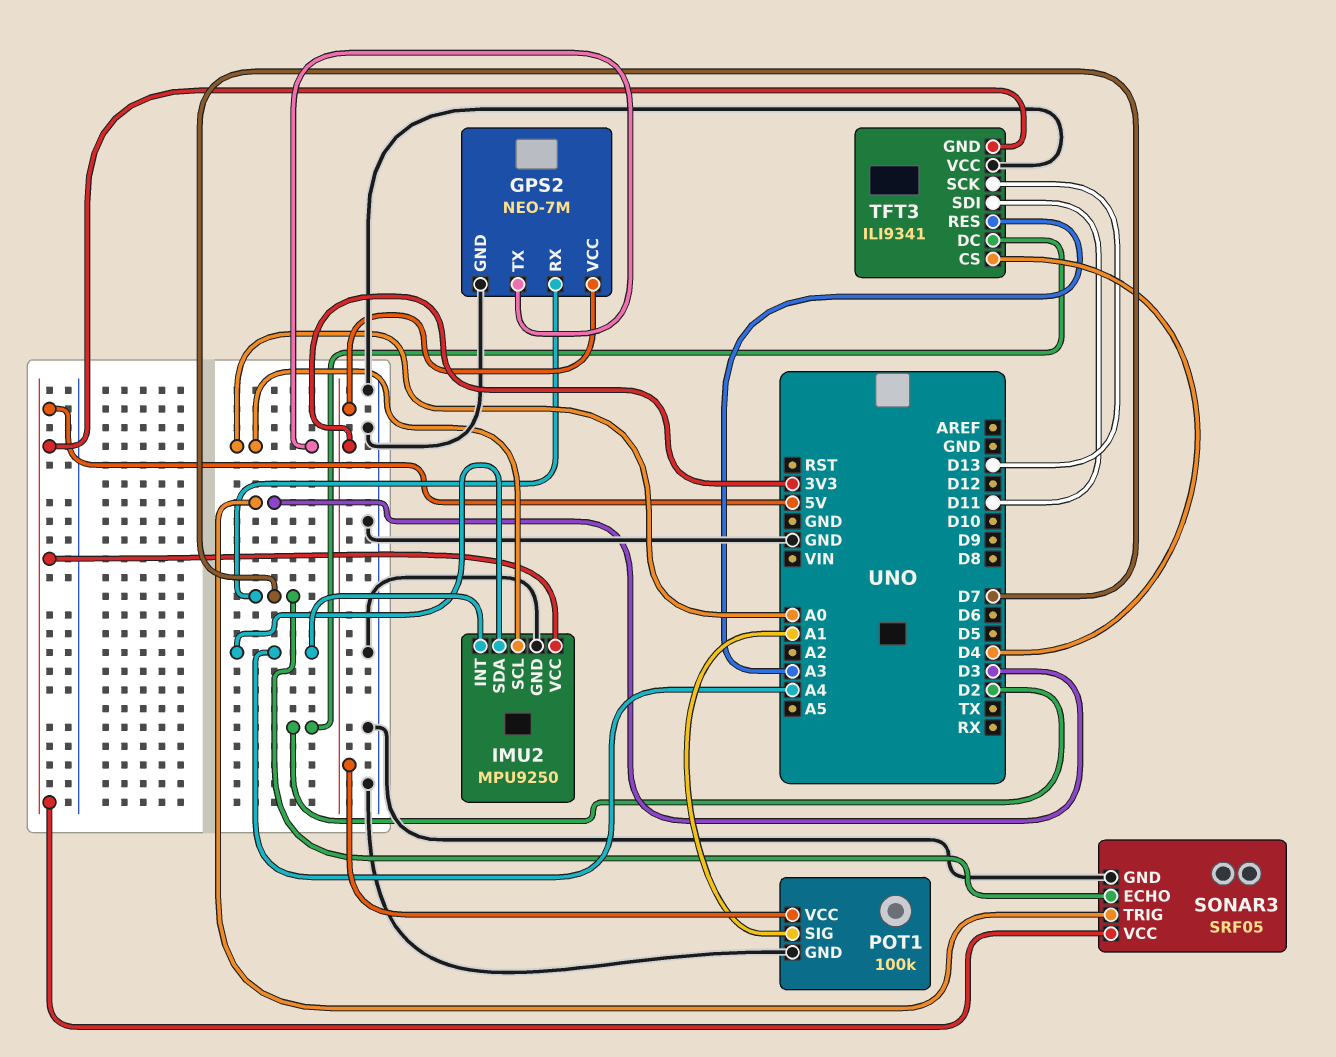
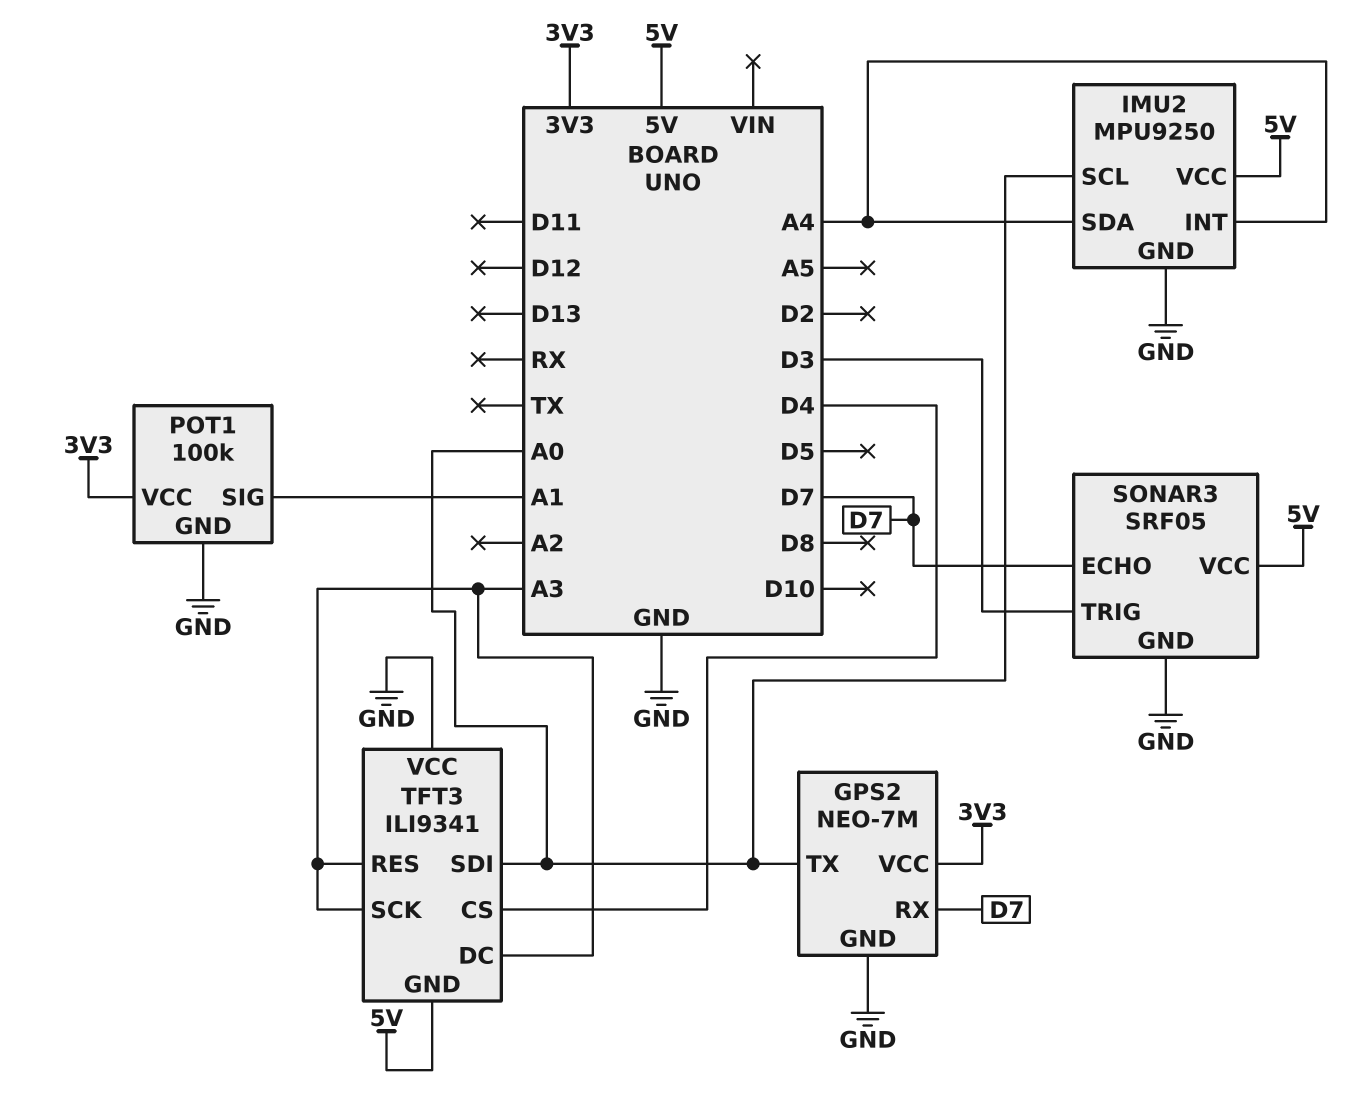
TFT3 pin DC: D2 -> A3
TFT3 pin SCK: D13 -> A3
TFT3 pin SDI: D11 -> A0

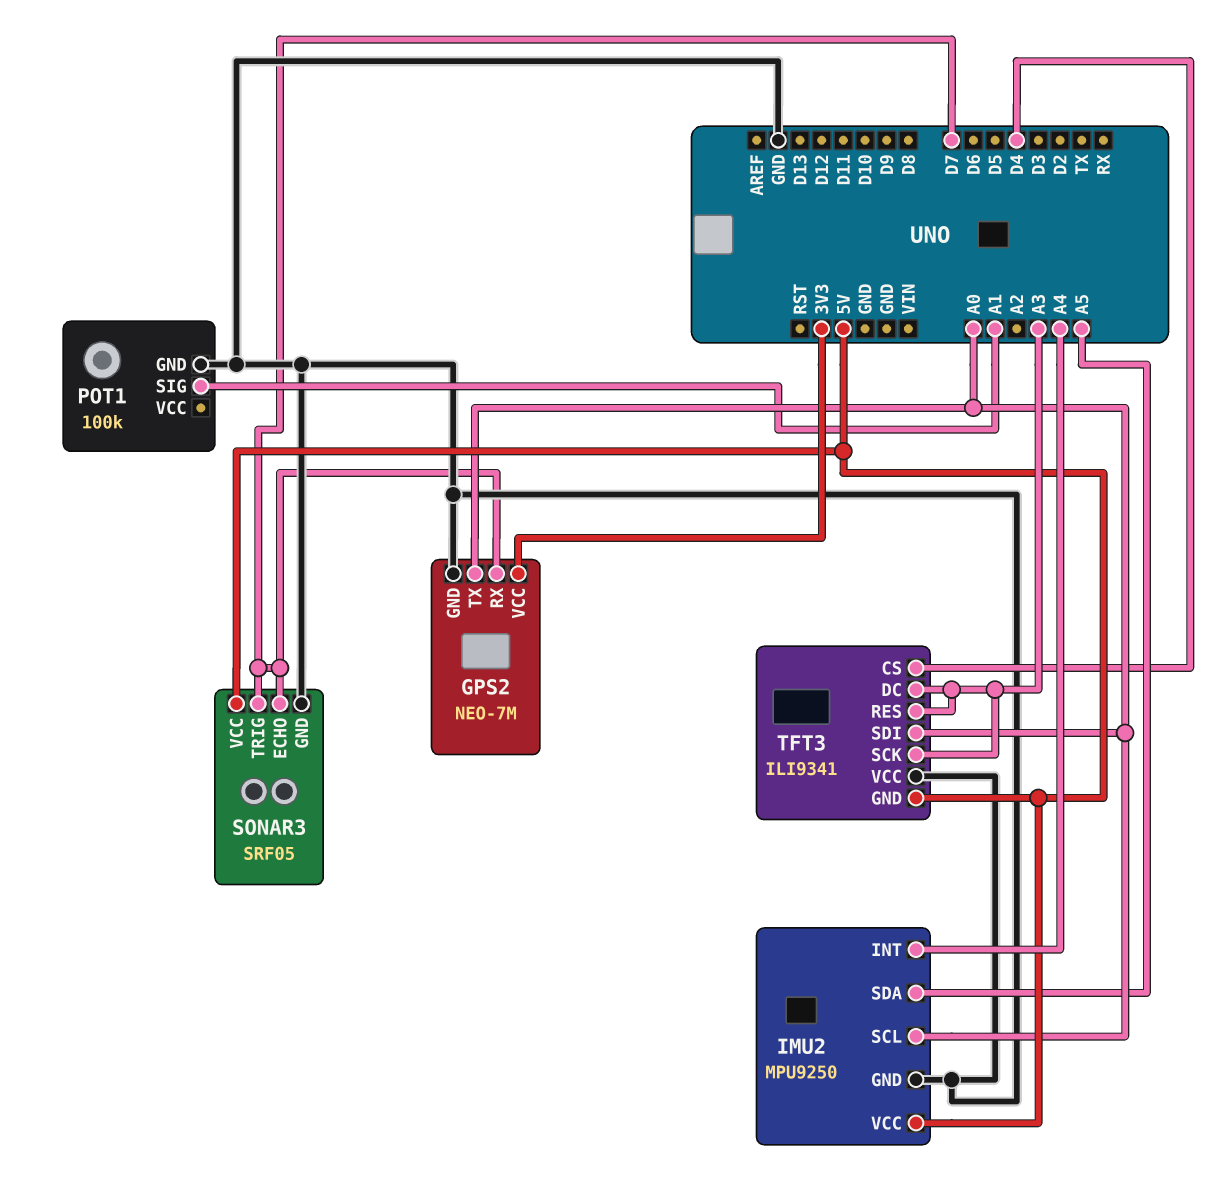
IMU2 pin SDA: A4 -> A5
POT1 pin VCC: 3V3 -> none
SONAR3 pin TRIG: D3 -> D7

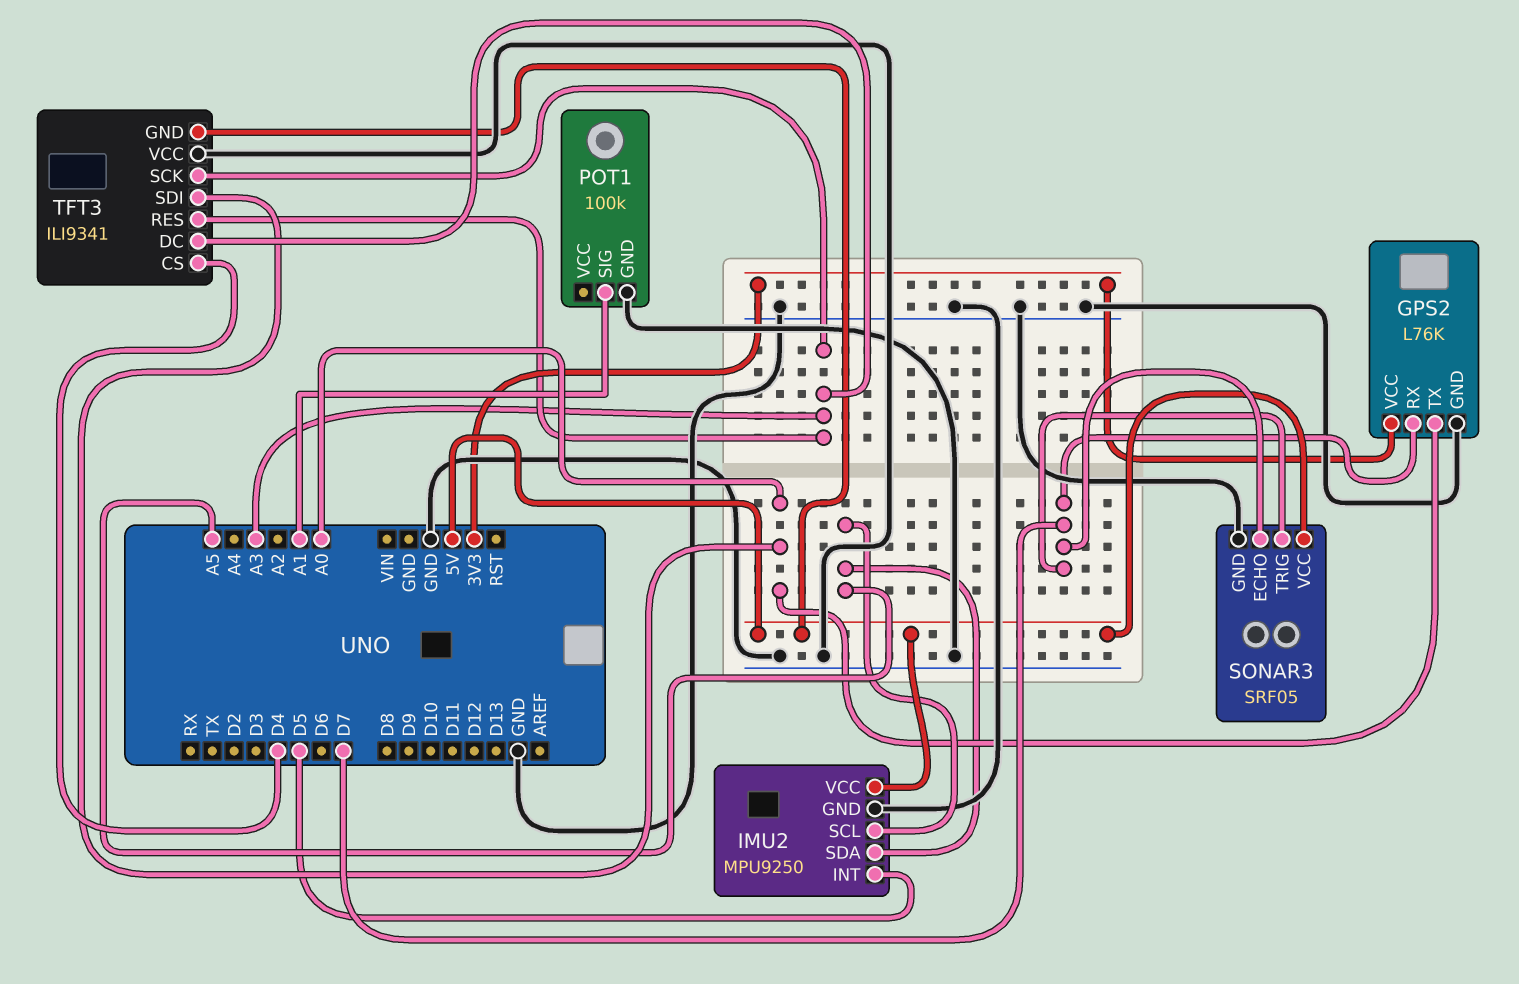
GPS2: NEO-7M -> L76K
IMU2 pin INT: A4 -> D5
IMU2 pin SCL: A0 -> A5

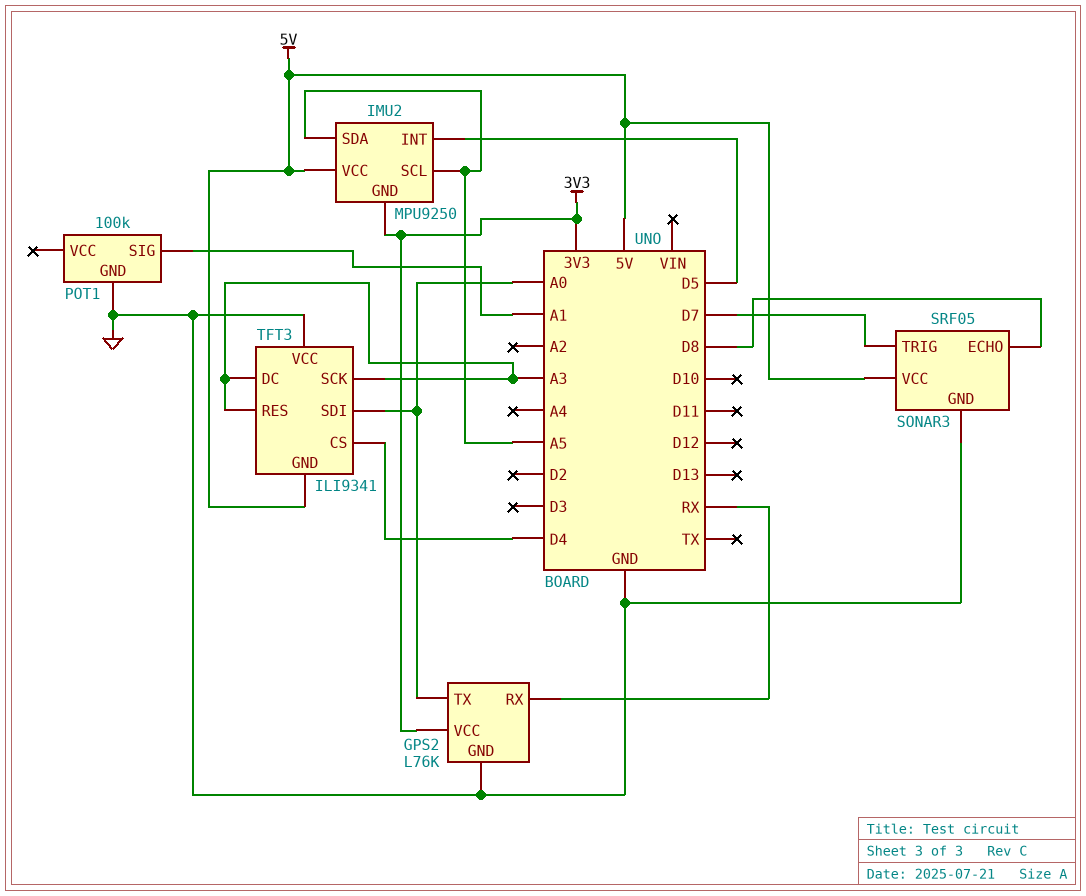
GPS2 pin RX: D7 -> RX
IMU2 pin GND: GND -> 3V3
SONAR3 pin ECHO: D7 -> D8

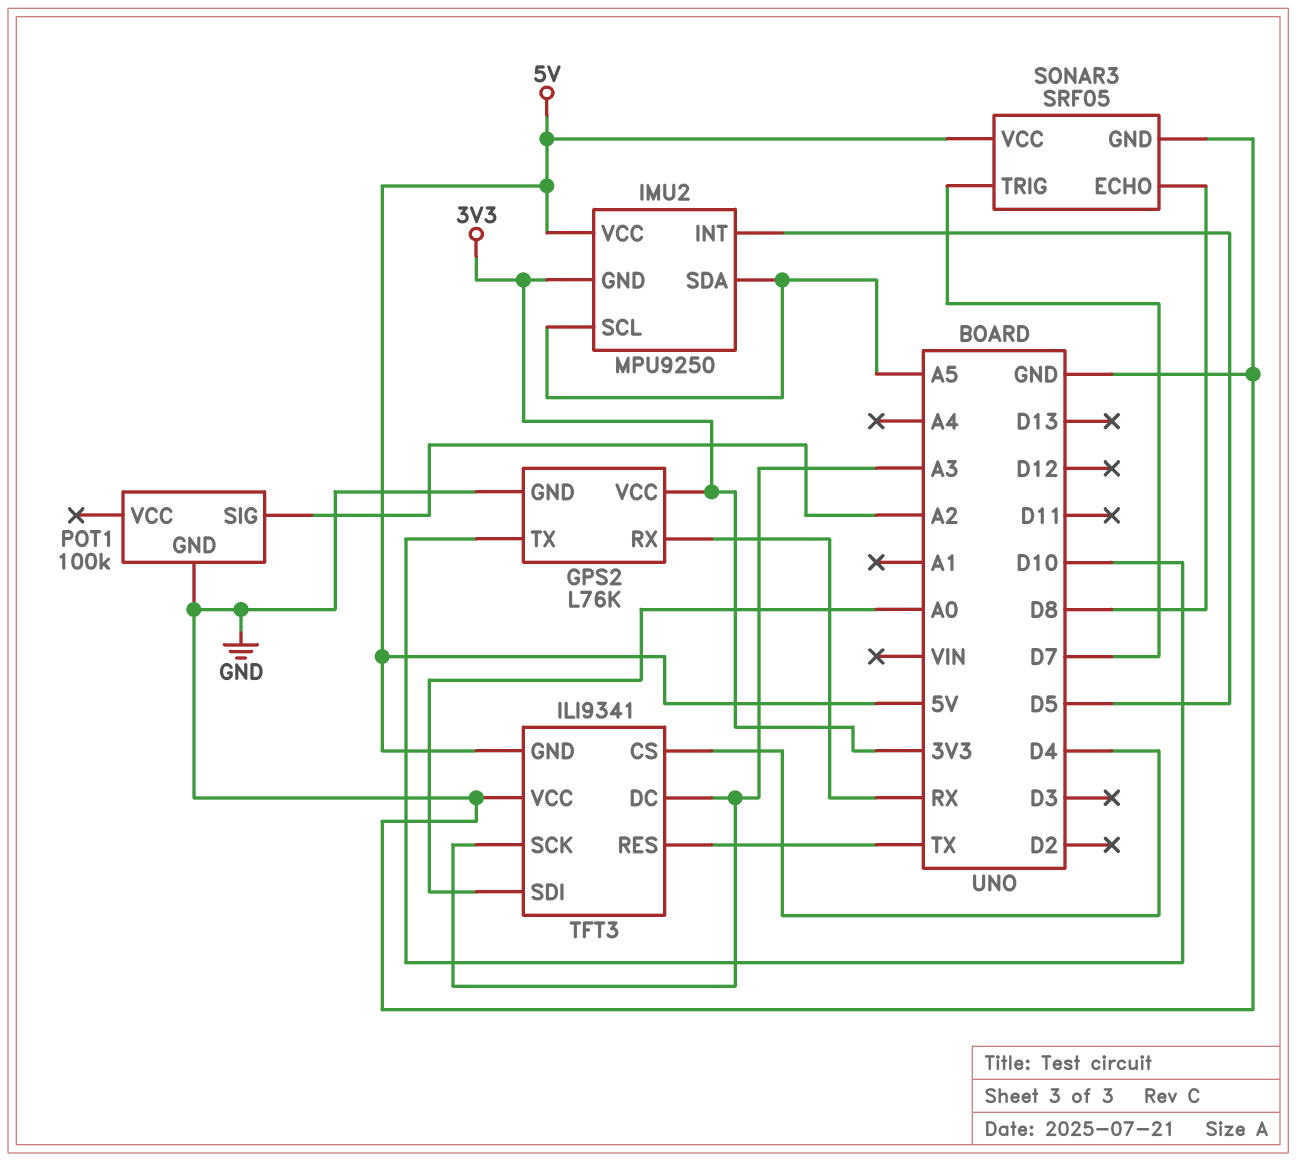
GPS2 pin TX: A0 -> D10
POT1 pin SIG: A1 -> A2
TFT3 pin RES: A3 -> TX

